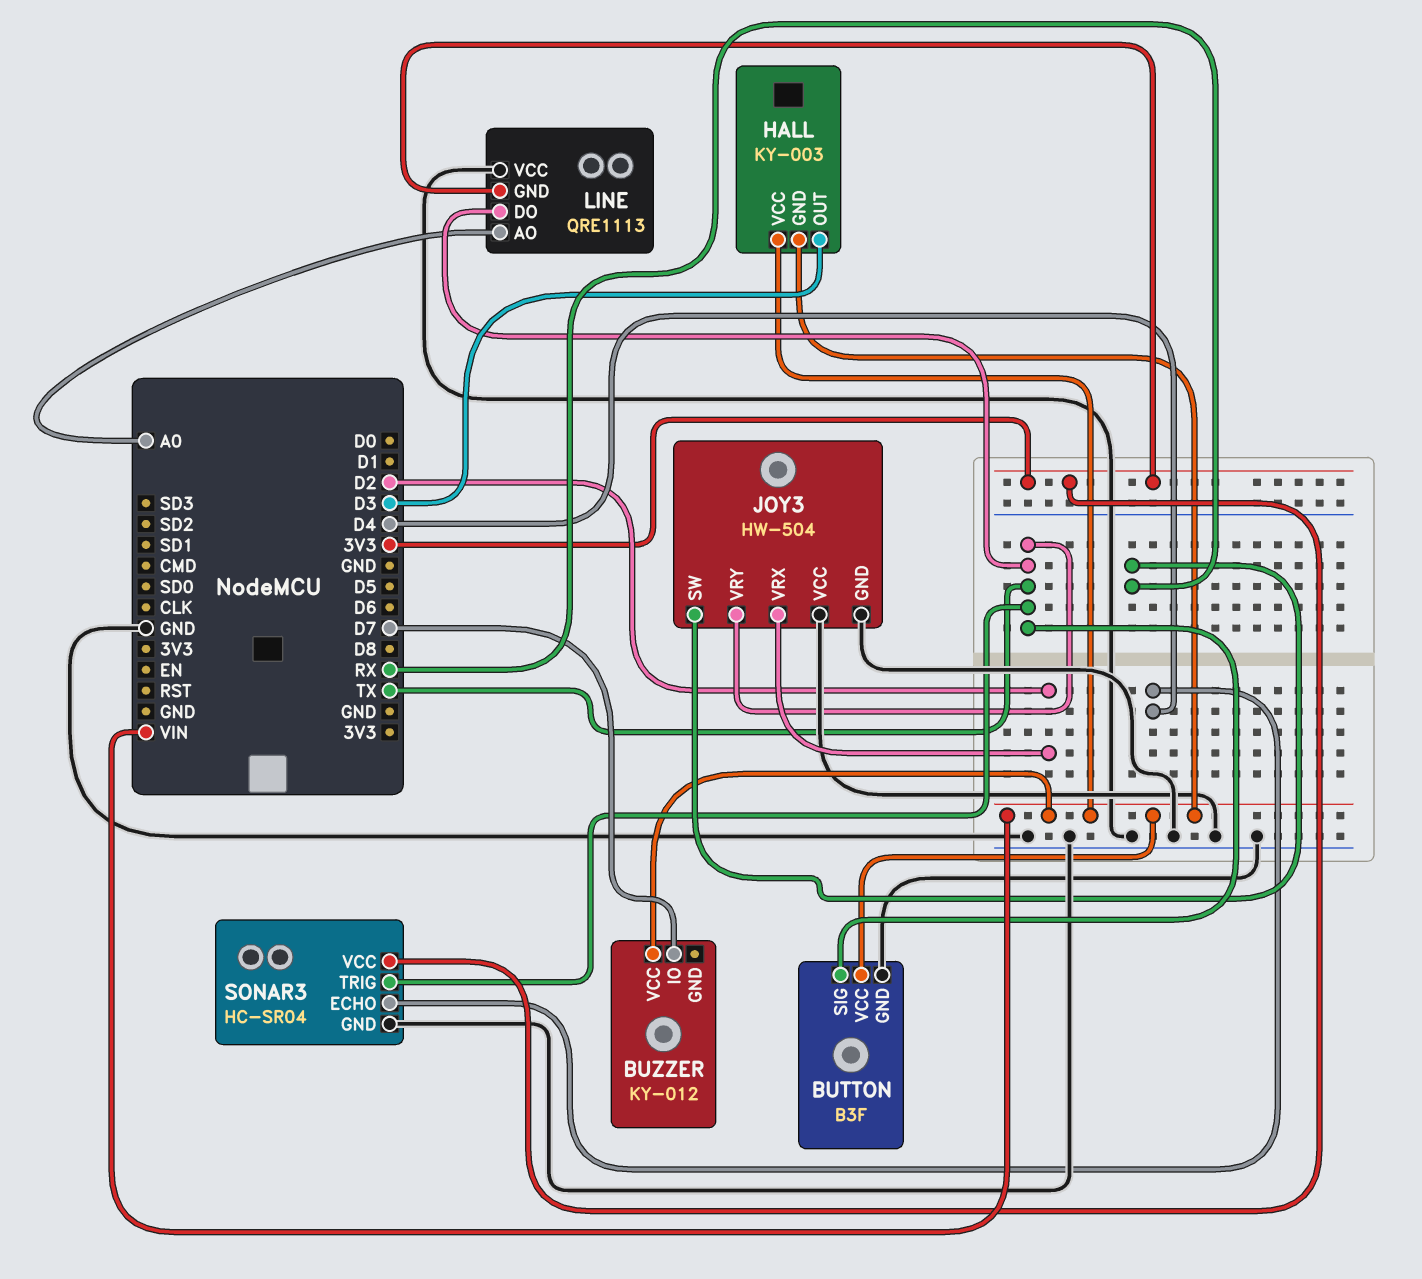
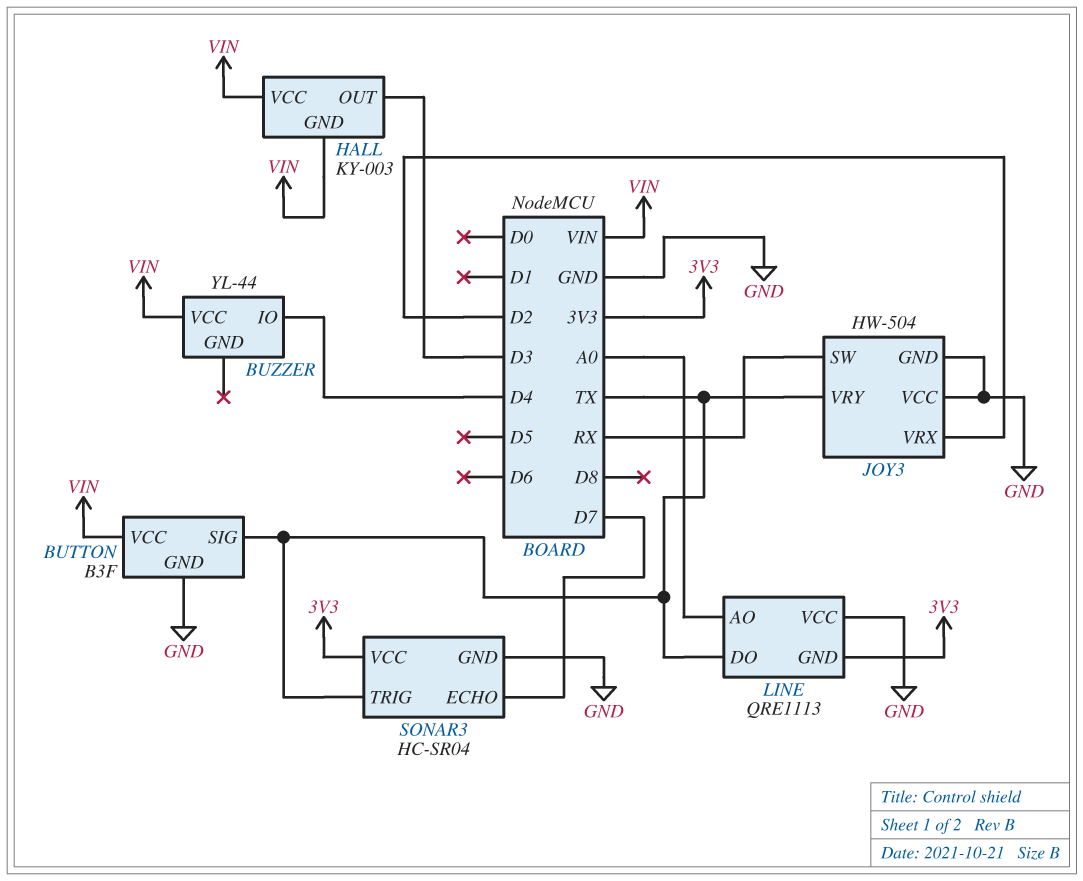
BUZZER: KY-012 -> YL-44
BUZZER pin IO: D7 -> D4
SONAR3 pin ECHO: D4 -> D7

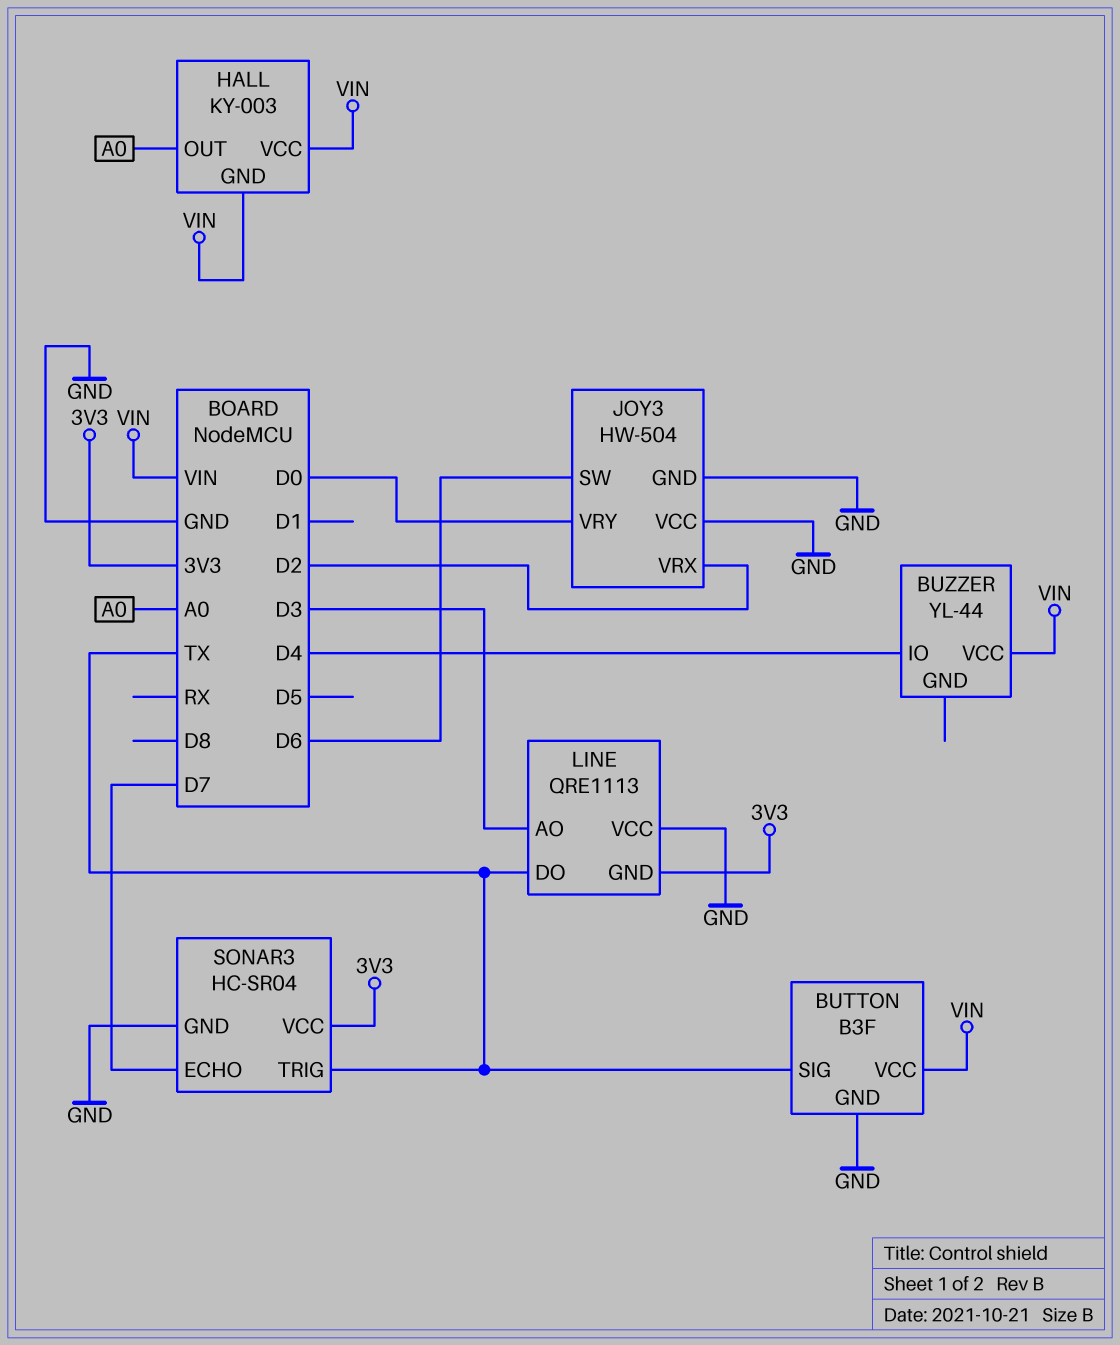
HALL pin OUT: D3 -> A0
JOY3 pin SW: RX -> D6
JOY3 pin VRY: TX -> D0
LINE pin AO: A0 -> D3

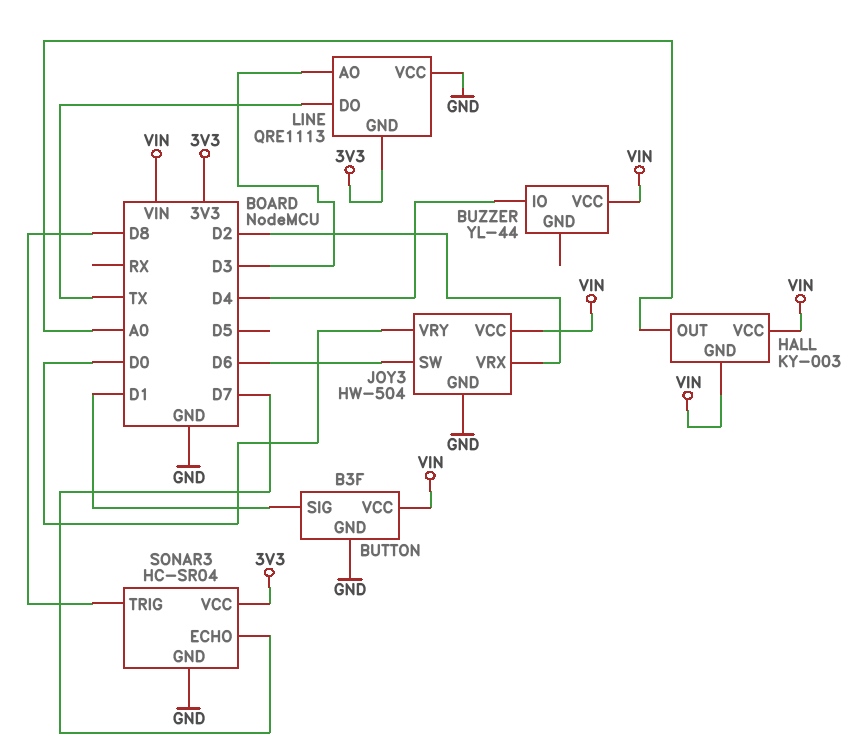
BUTTON pin SIG: TX -> D1
JOY3 pin VCC: GND -> VIN
SONAR3 pin TRIG: TX -> D8

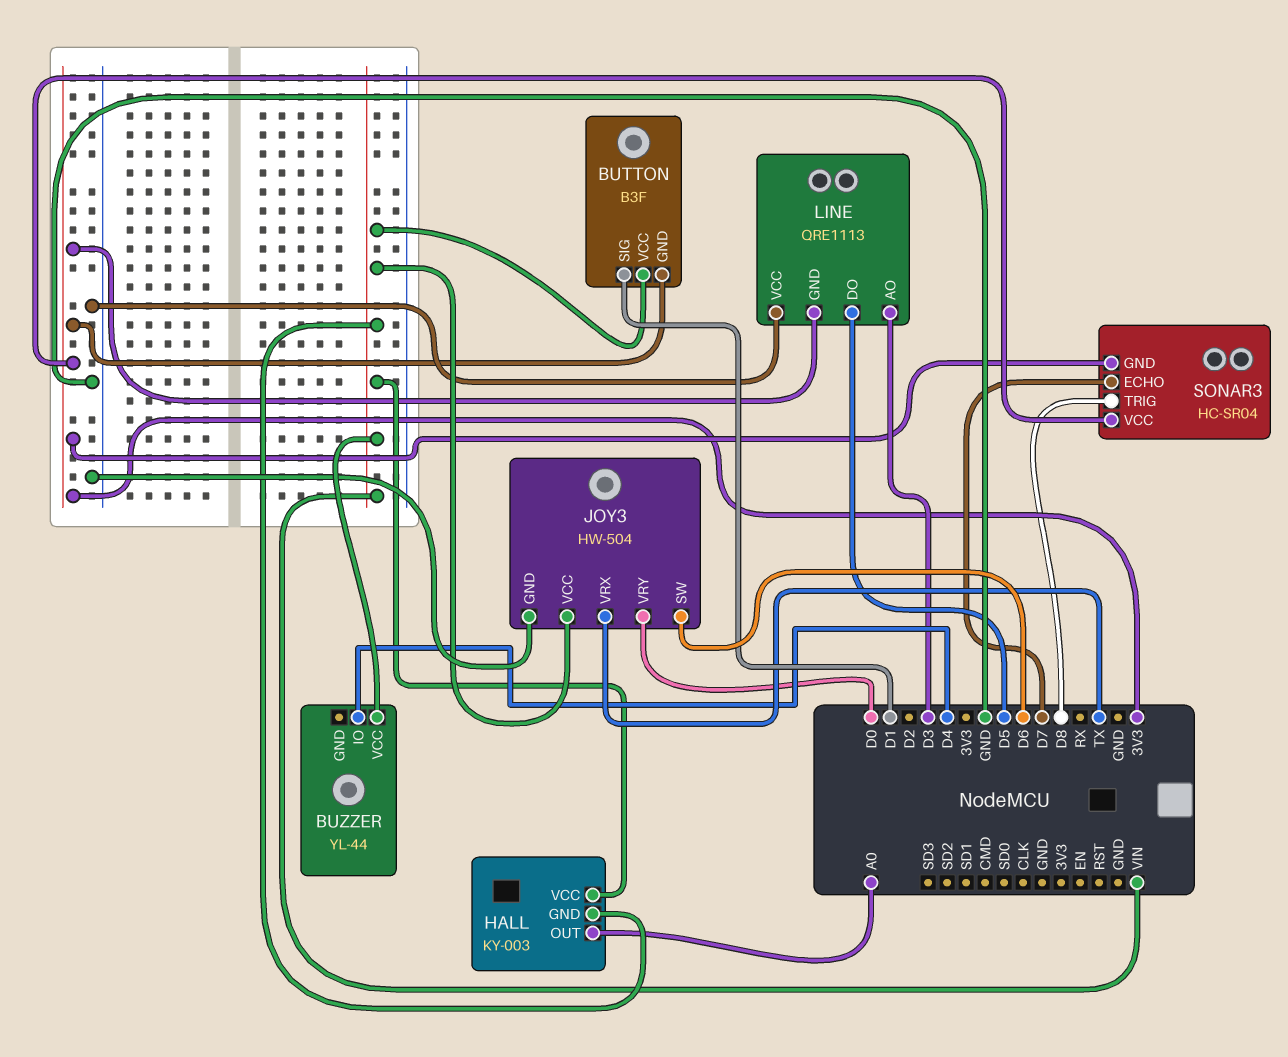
BUTTON pin GND: GND -> 3V3
JOY3 pin VRX: D2 -> TX
LINE pin DO: TX -> D5
SONAR3 pin GND: GND -> 3V3

